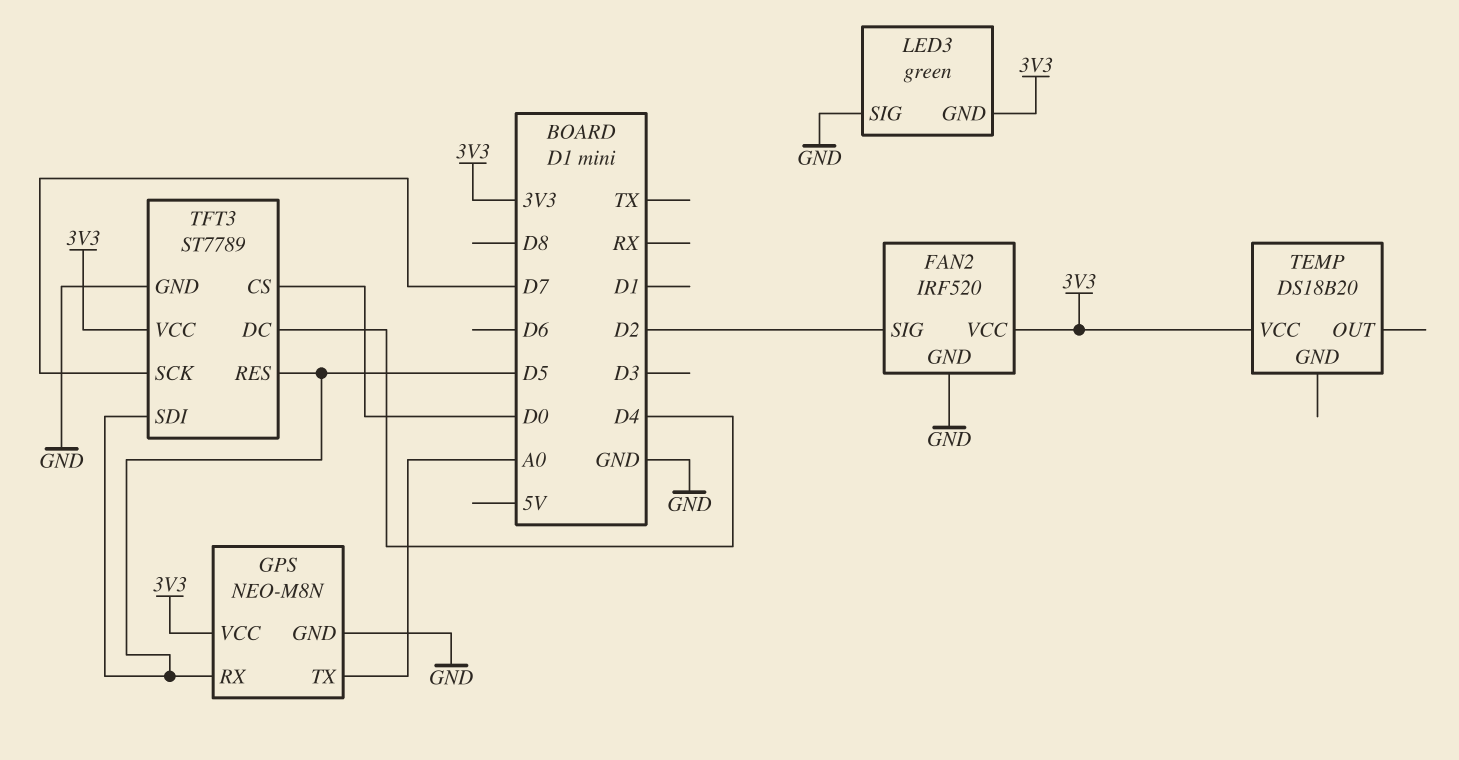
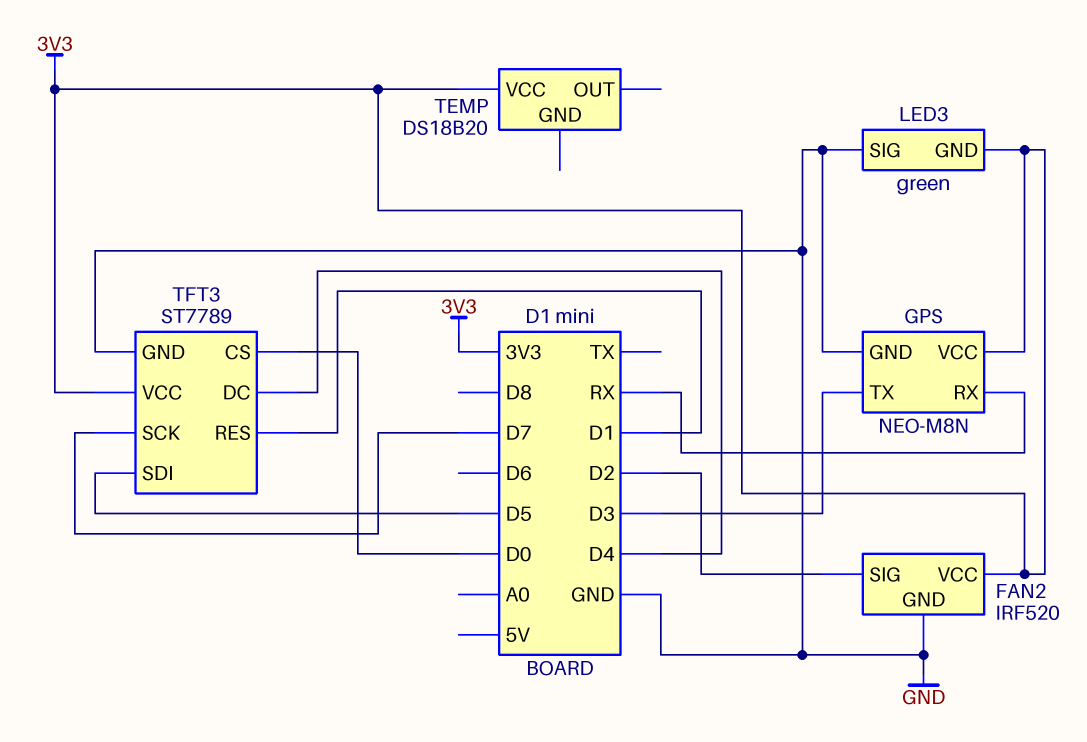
GPS pin RX: D5 -> RX
GPS pin TX: A0 -> D3
TFT3 pin RES: D5 -> D1

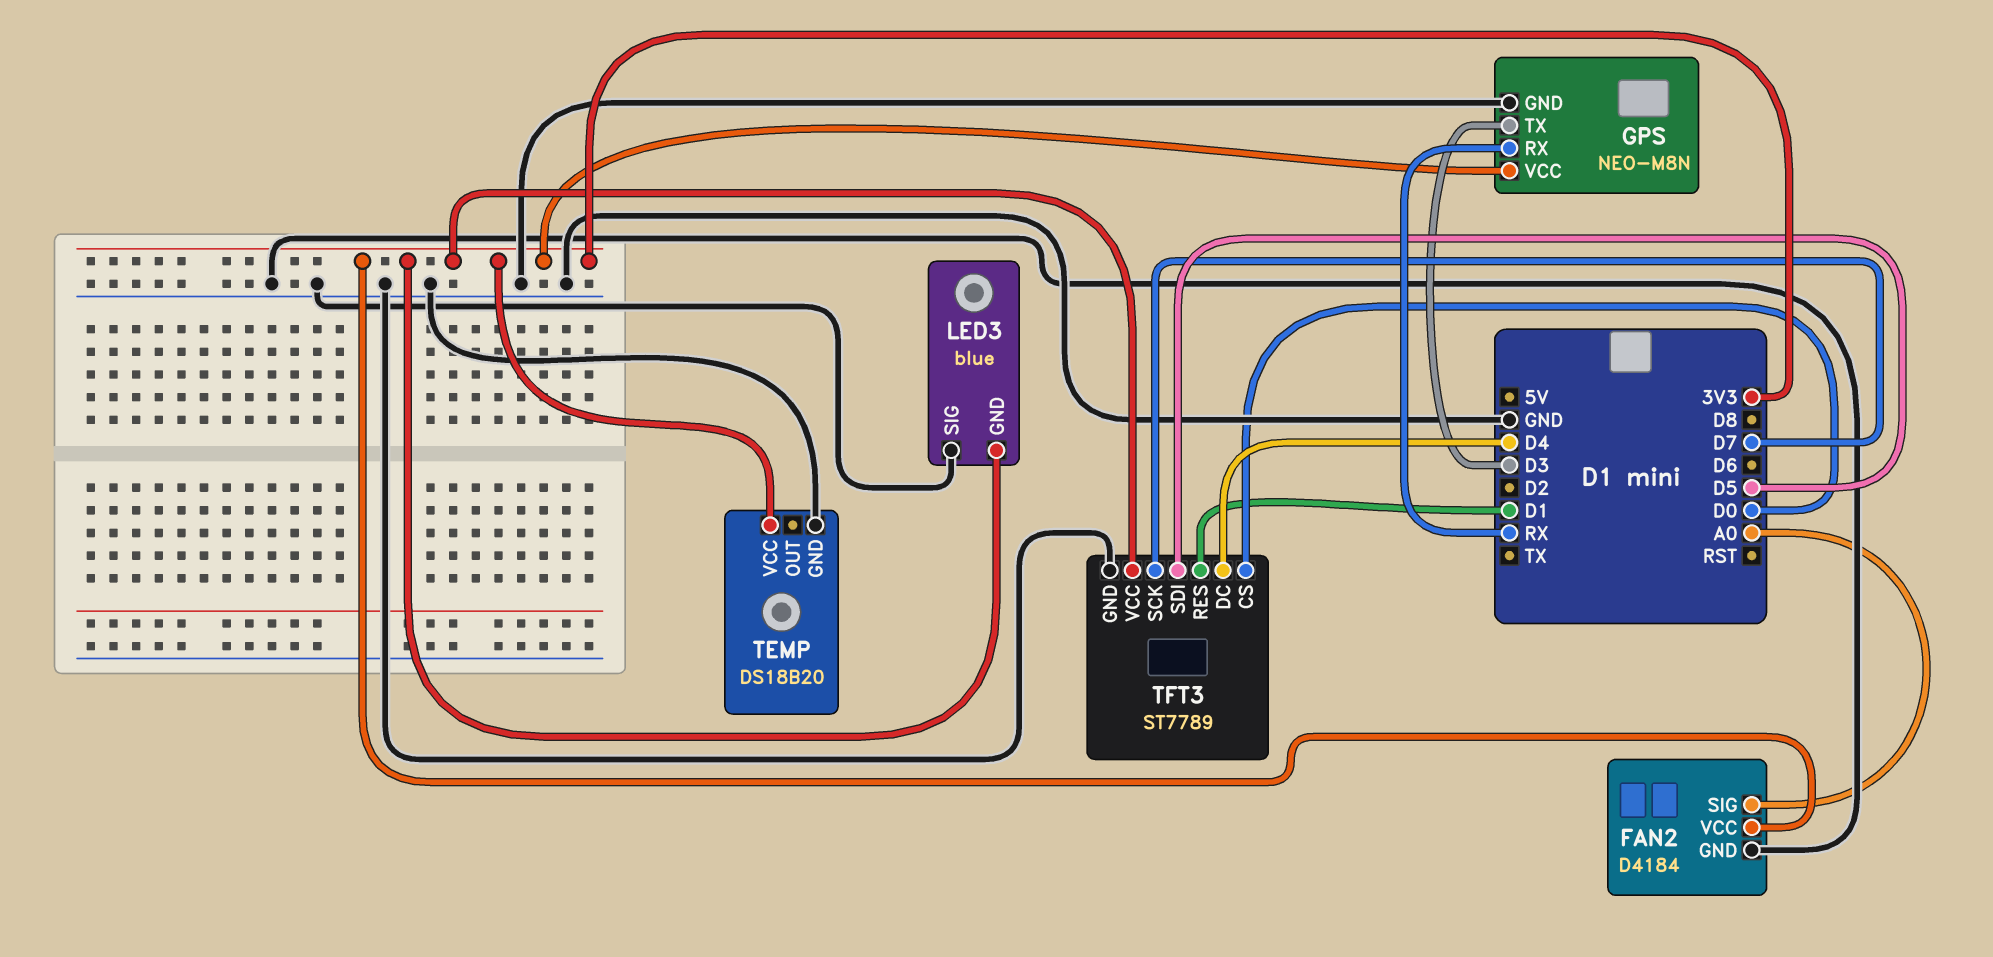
FAN2: IRF520 -> D4184
FAN2 pin SIG: D2 -> A0
LED3: green -> blue
TEMP pin GND: none -> GND

